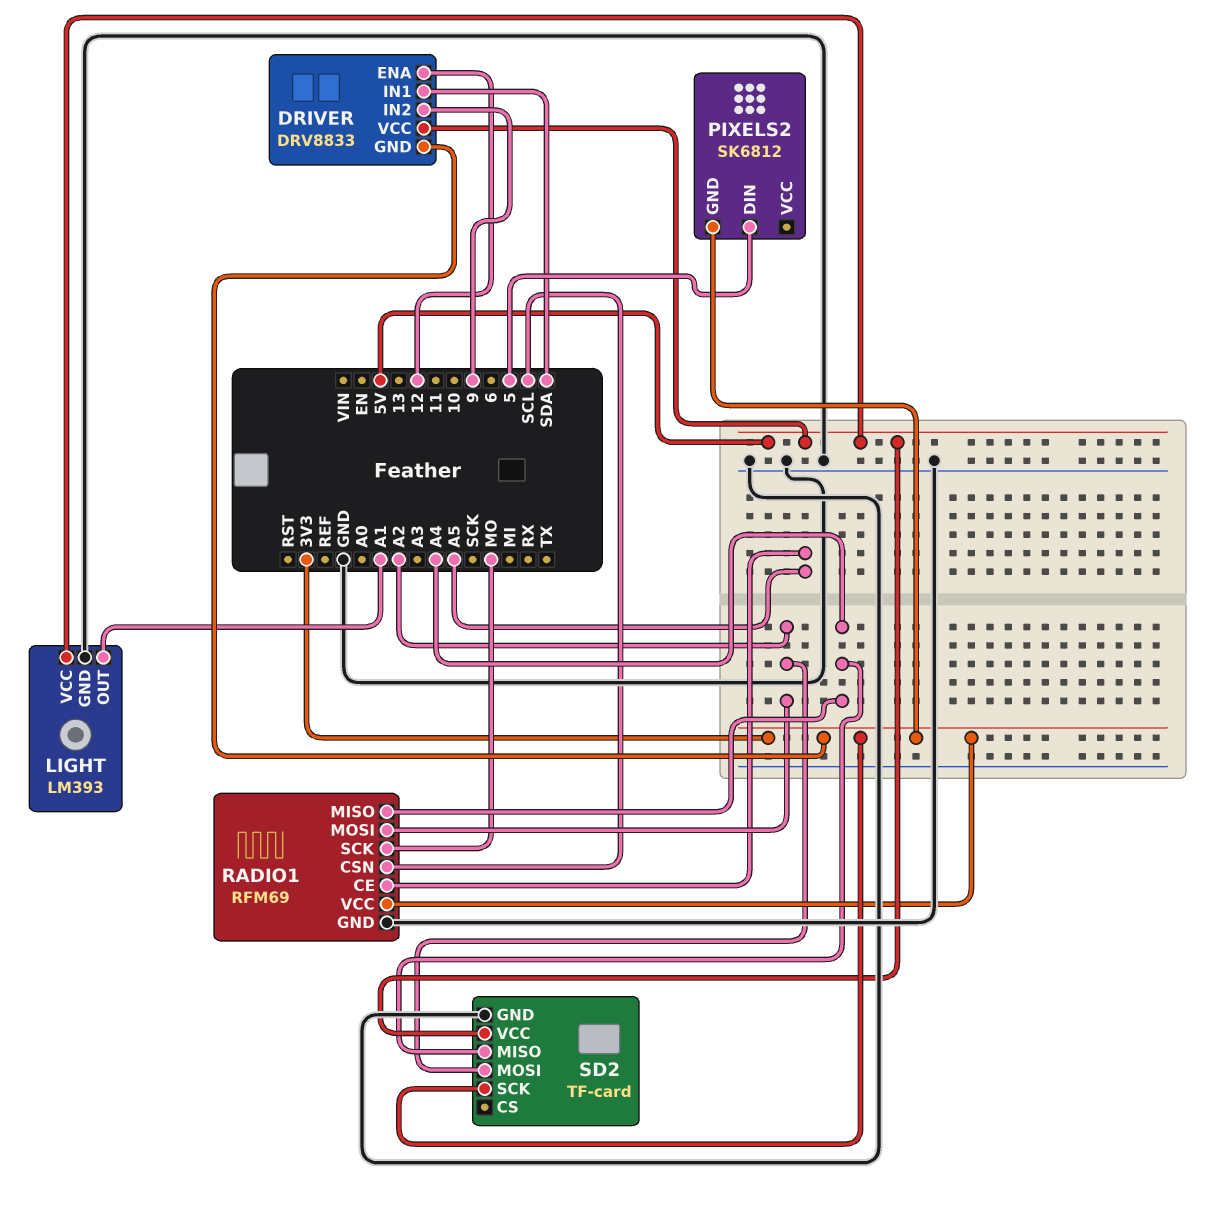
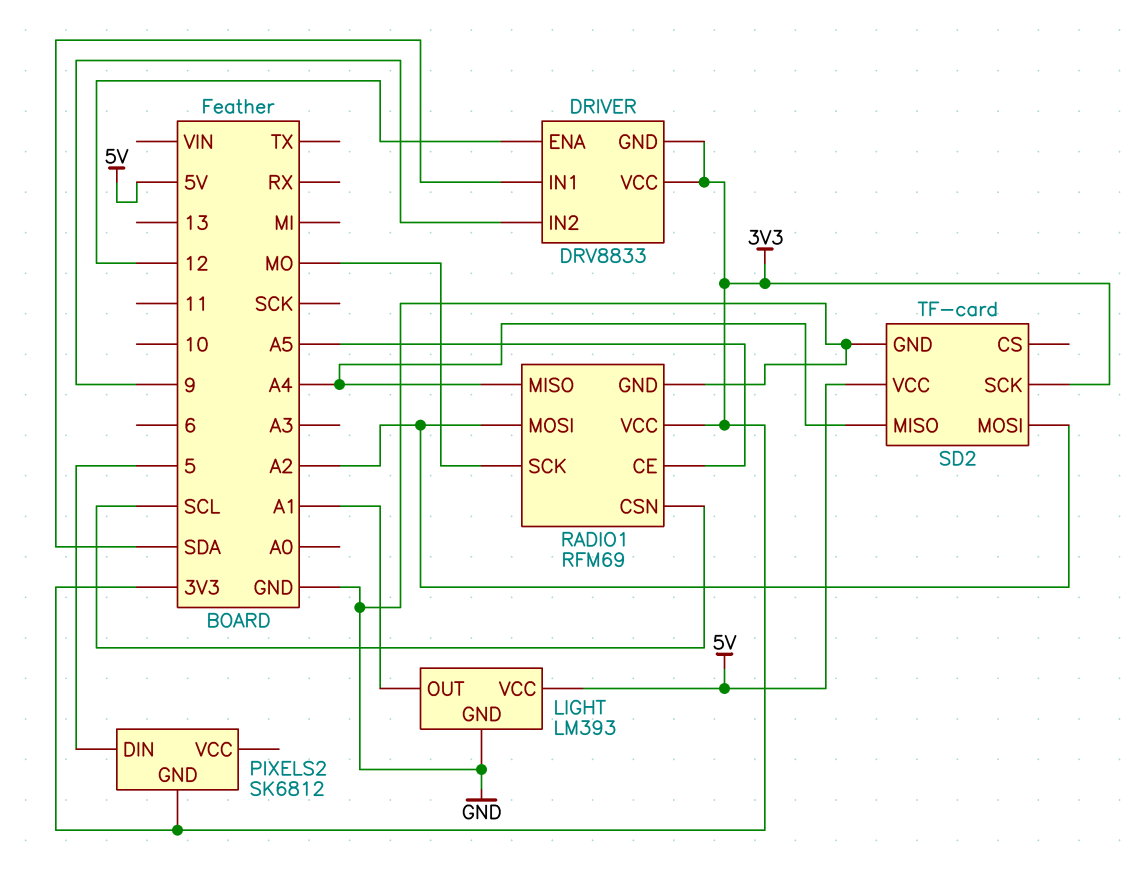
DRIVER pin VCC: 5V -> 3V3

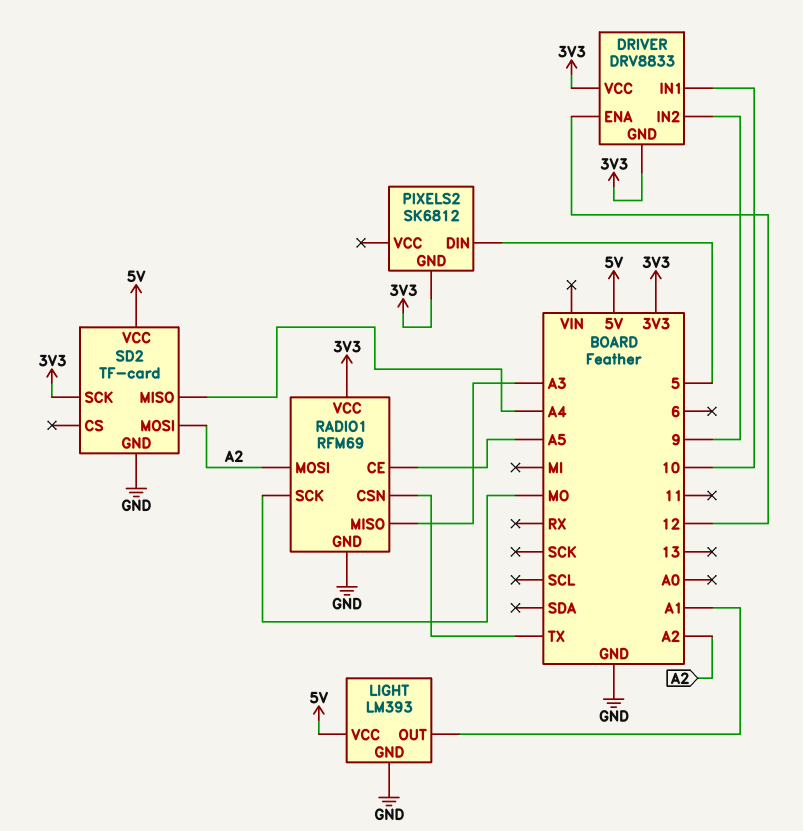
DRIVER pin IN1: SDA -> 10
RADIO1 pin CSN: SCL -> TX
RADIO1 pin MISO: A4 -> A3

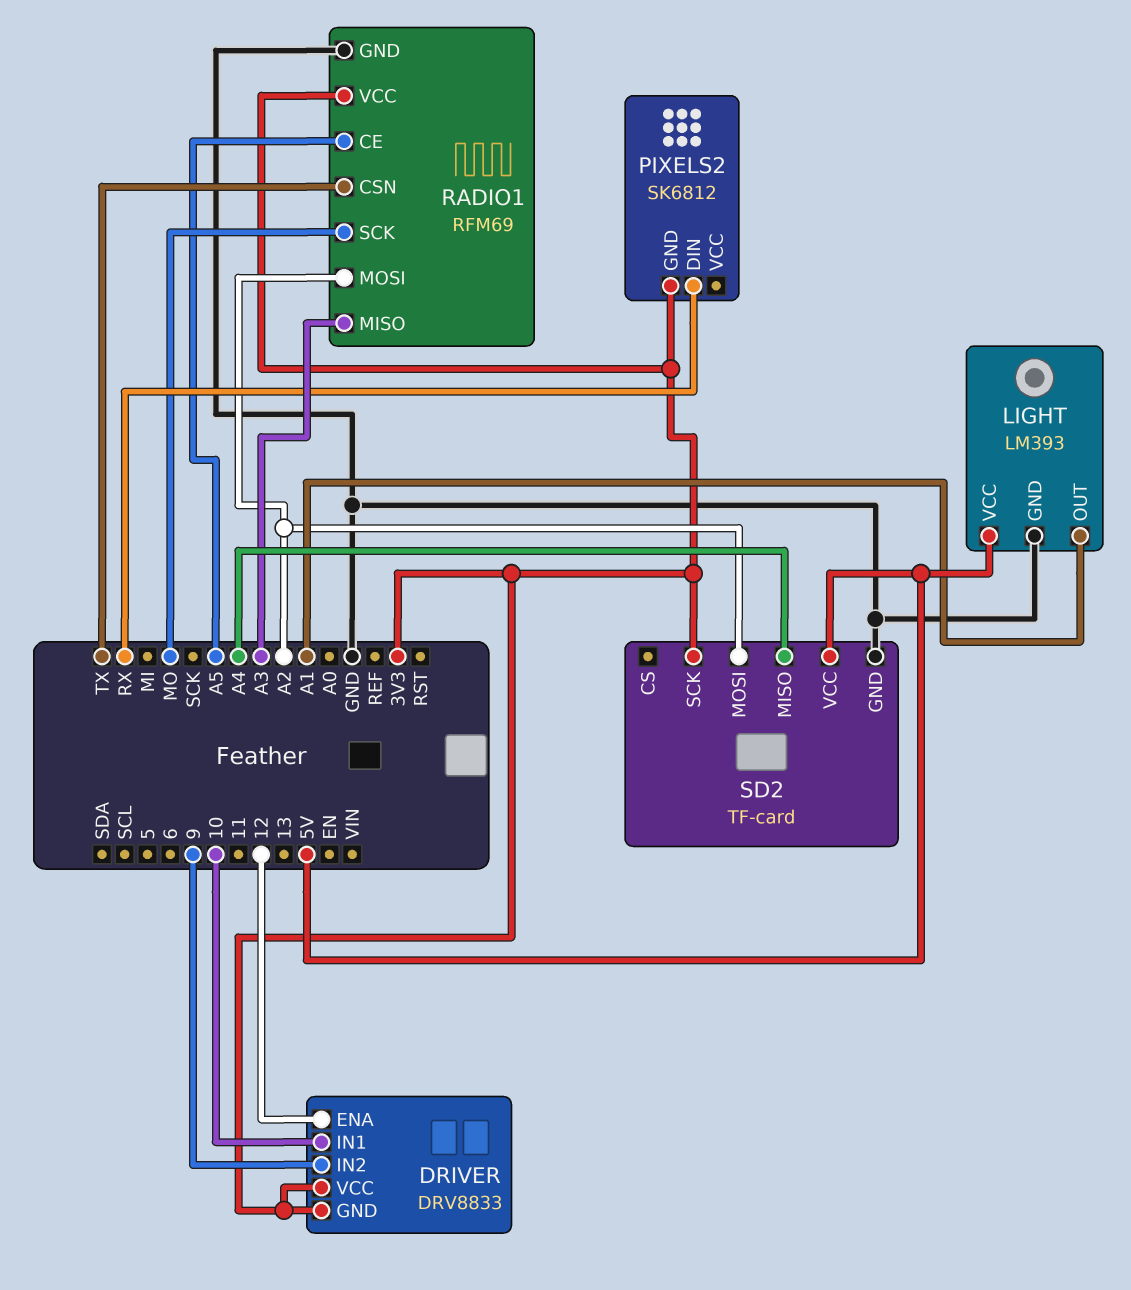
PIXELS2 pin DIN: 5 -> RX

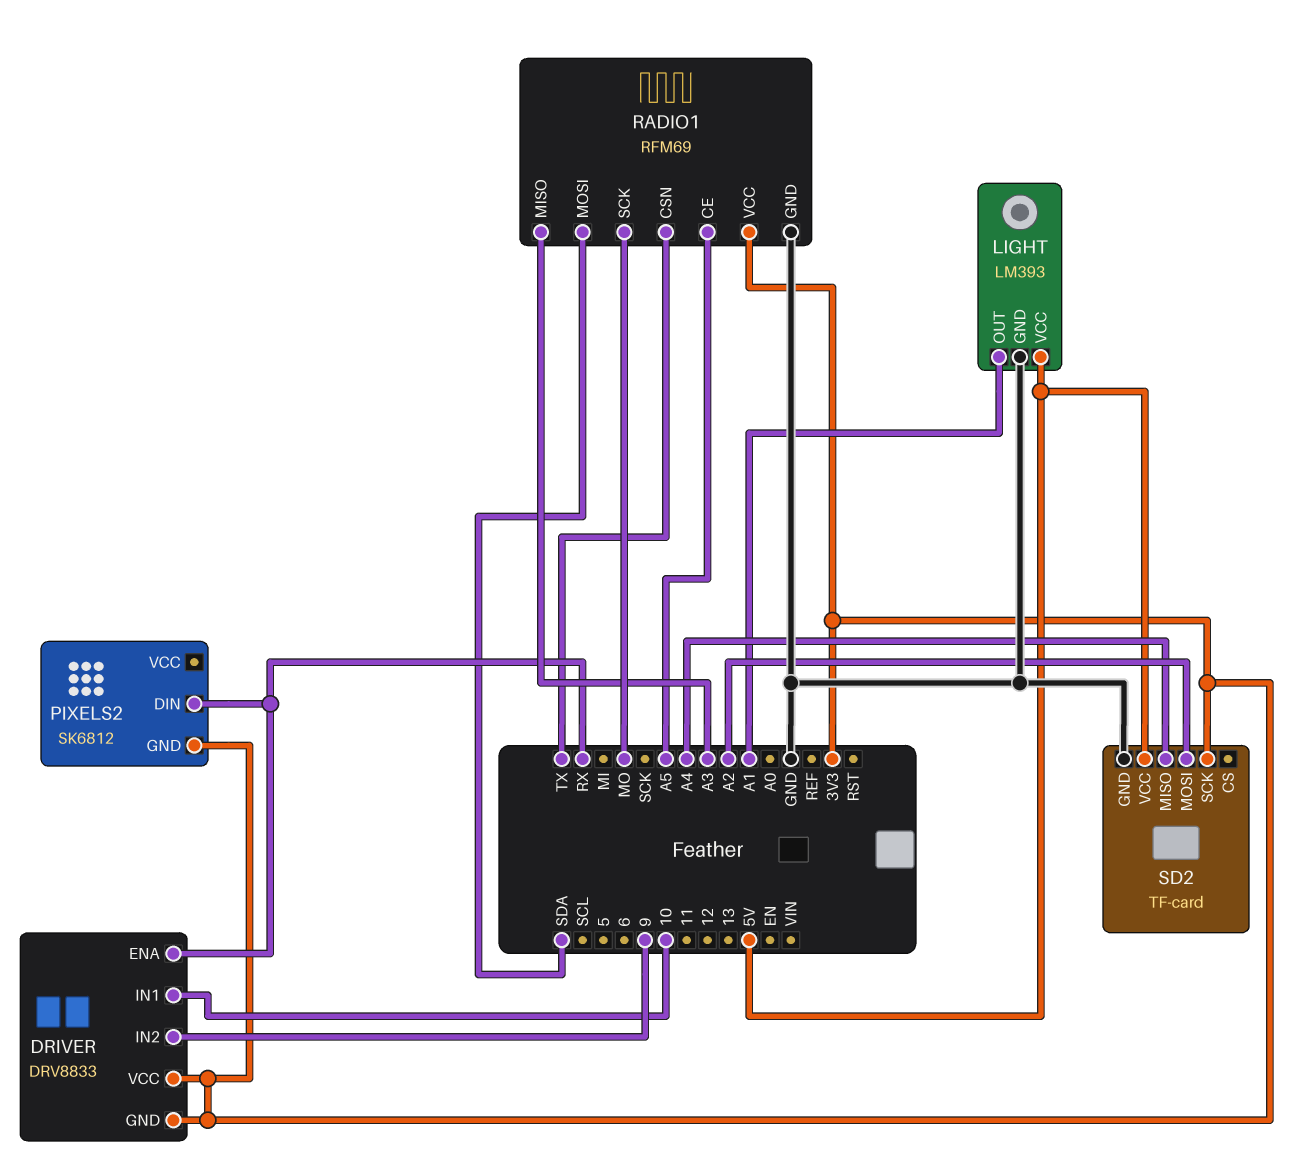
DRIVER pin ENA: 12 -> RX
RADIO1 pin MOSI: A2 -> SDA

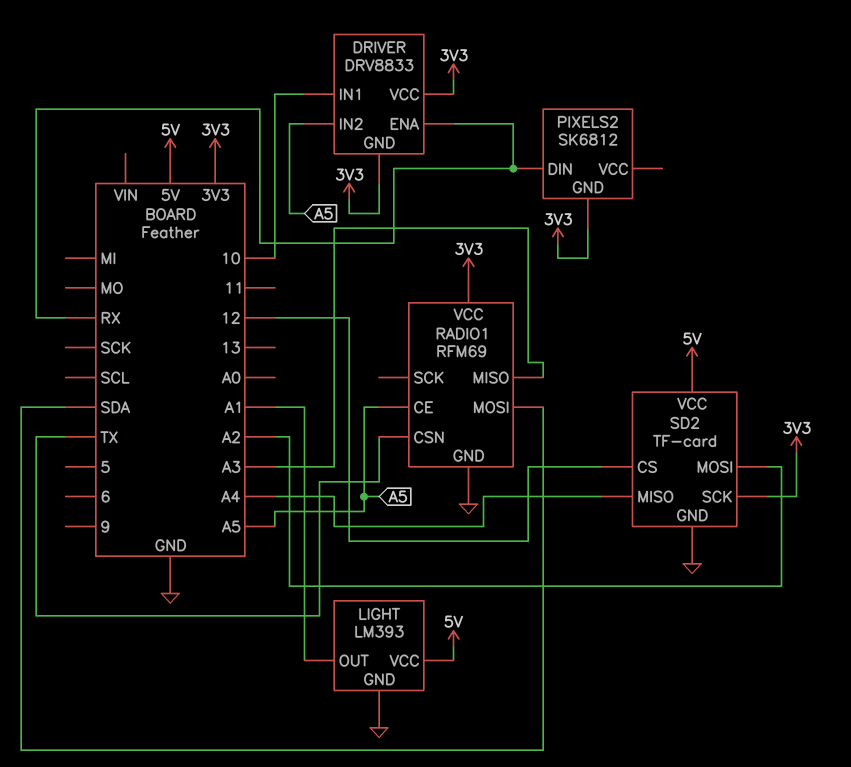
DRIVER pin IN2: 9 -> A5
RADIO1 pin SCK: MO -> none
SD2 pin CS: none -> 12

